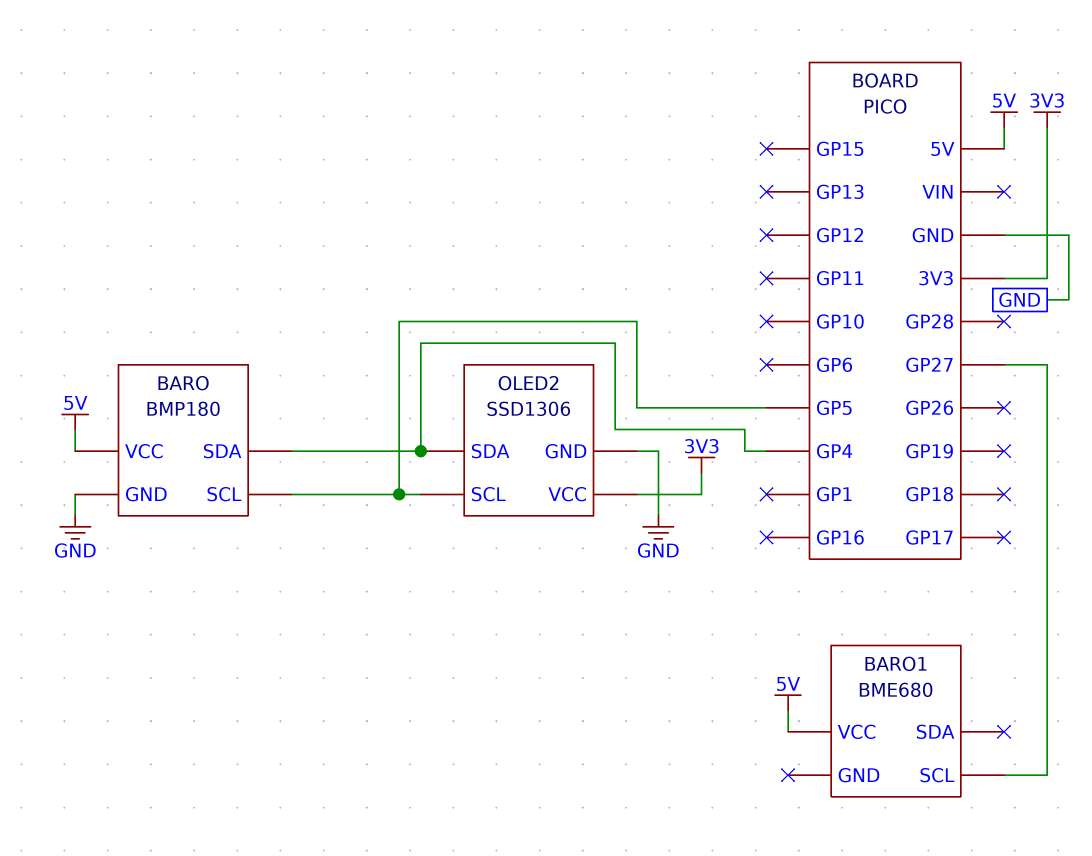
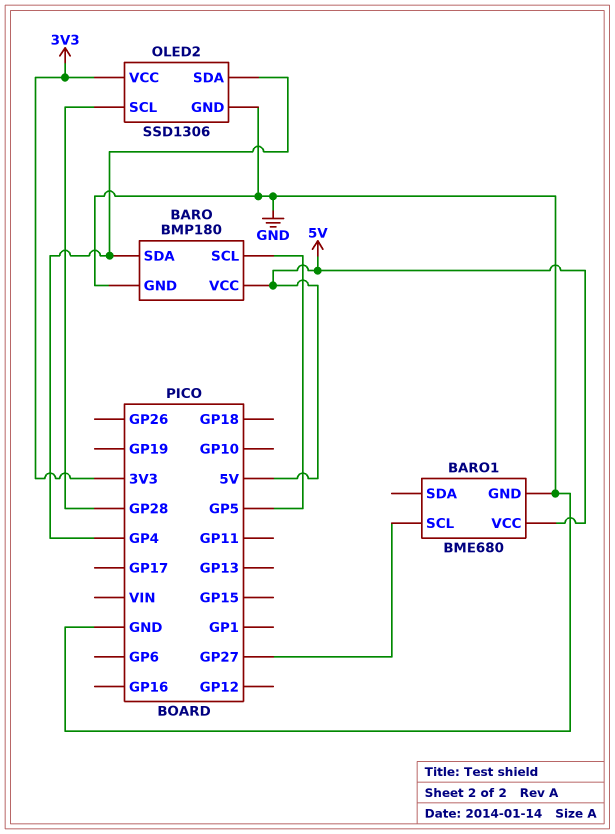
BARO1 pin GND: none -> GND
OLED2 pin SCL: GP5 -> GP28

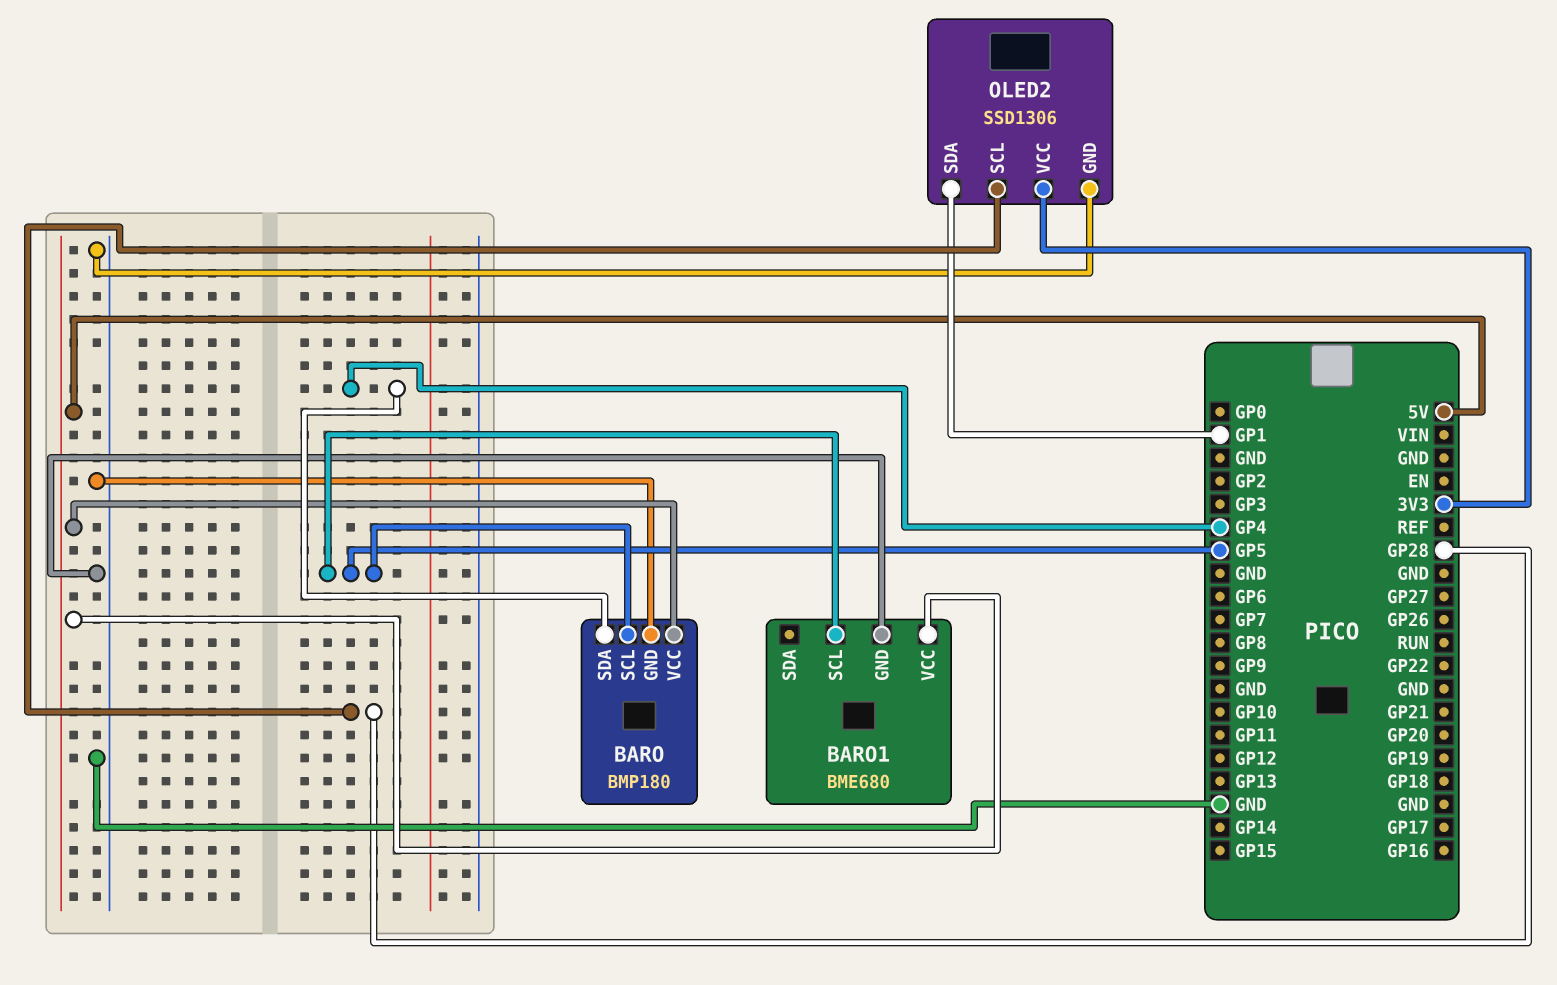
BARO1 pin SCL: GP27 -> GP5
OLED2 pin SDA: GP4 -> GP1

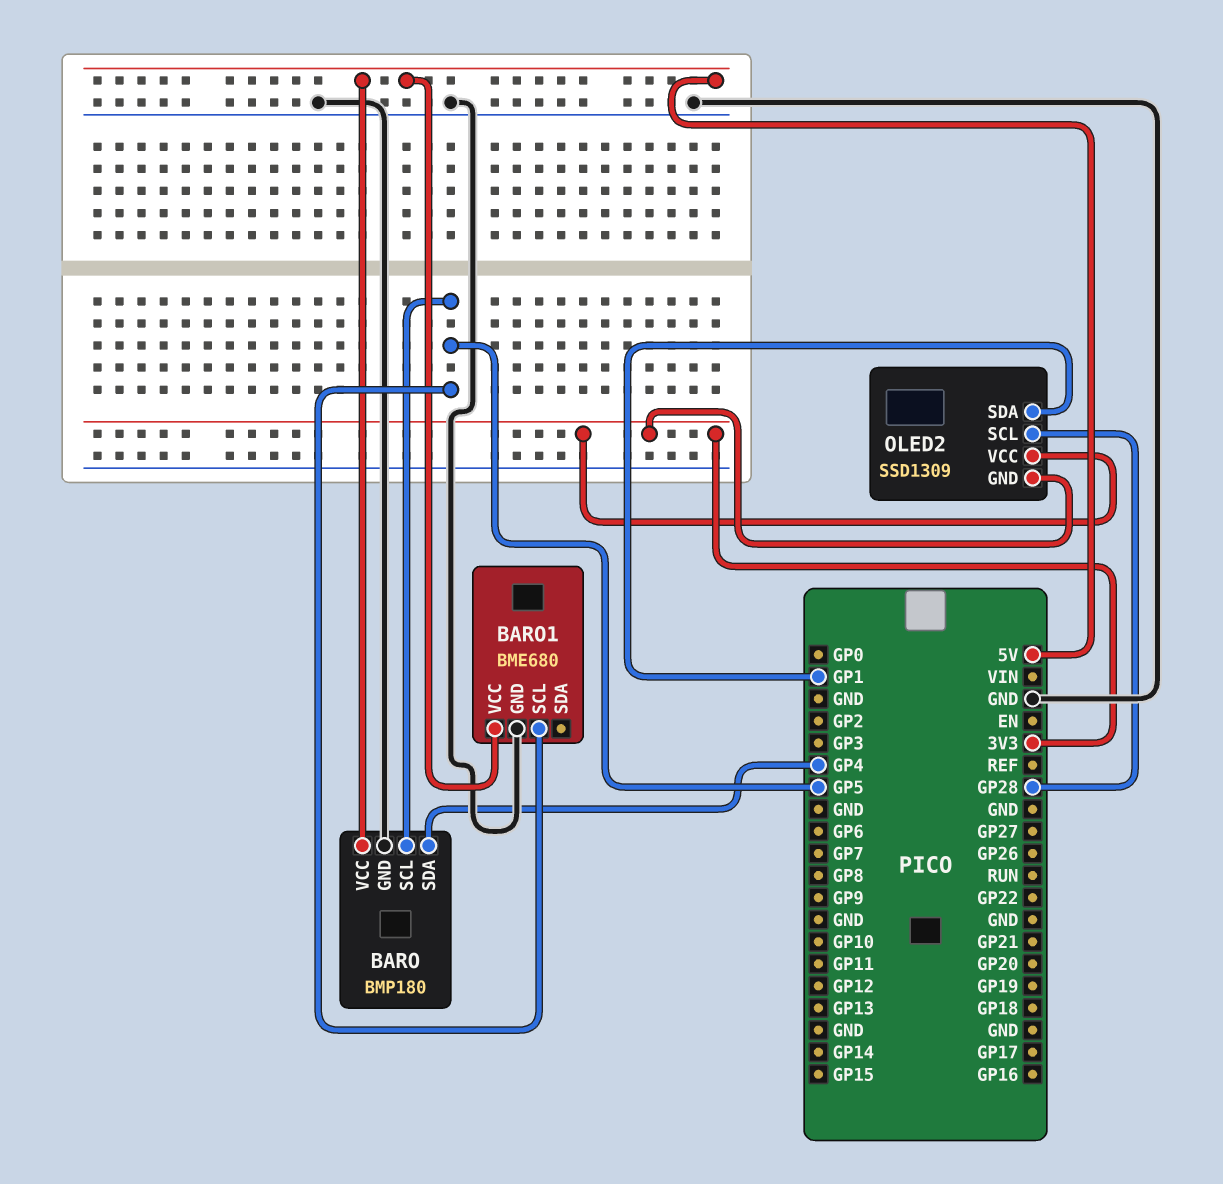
OLED2: SSD1306 -> SSD1309
OLED2 pin GND: GND -> 3V3

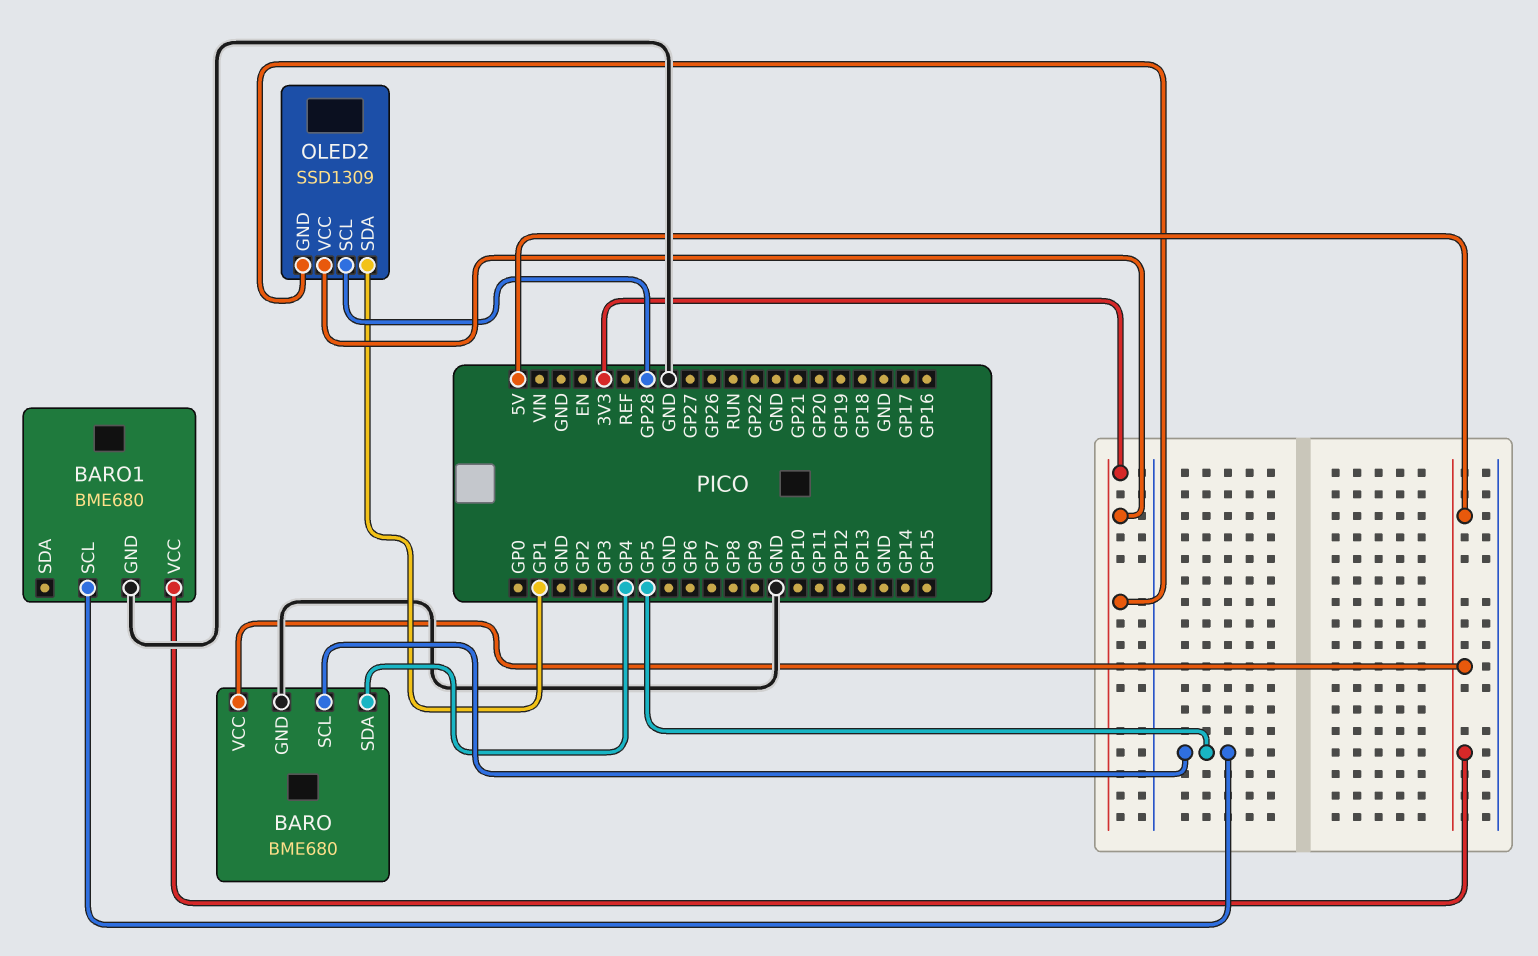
BARO: BMP180 -> BME680

